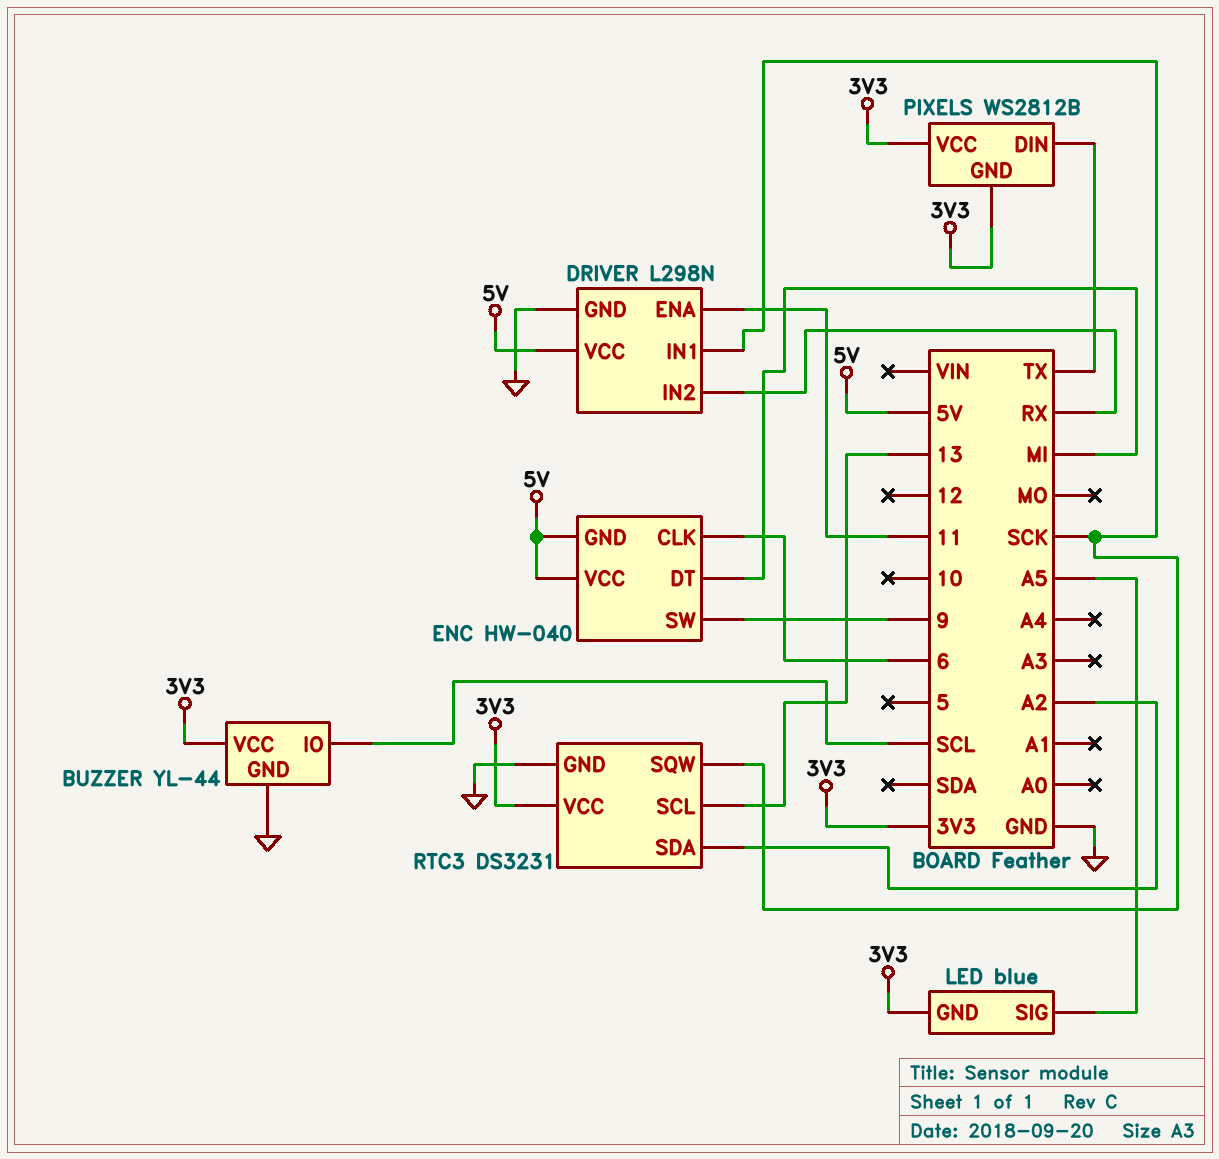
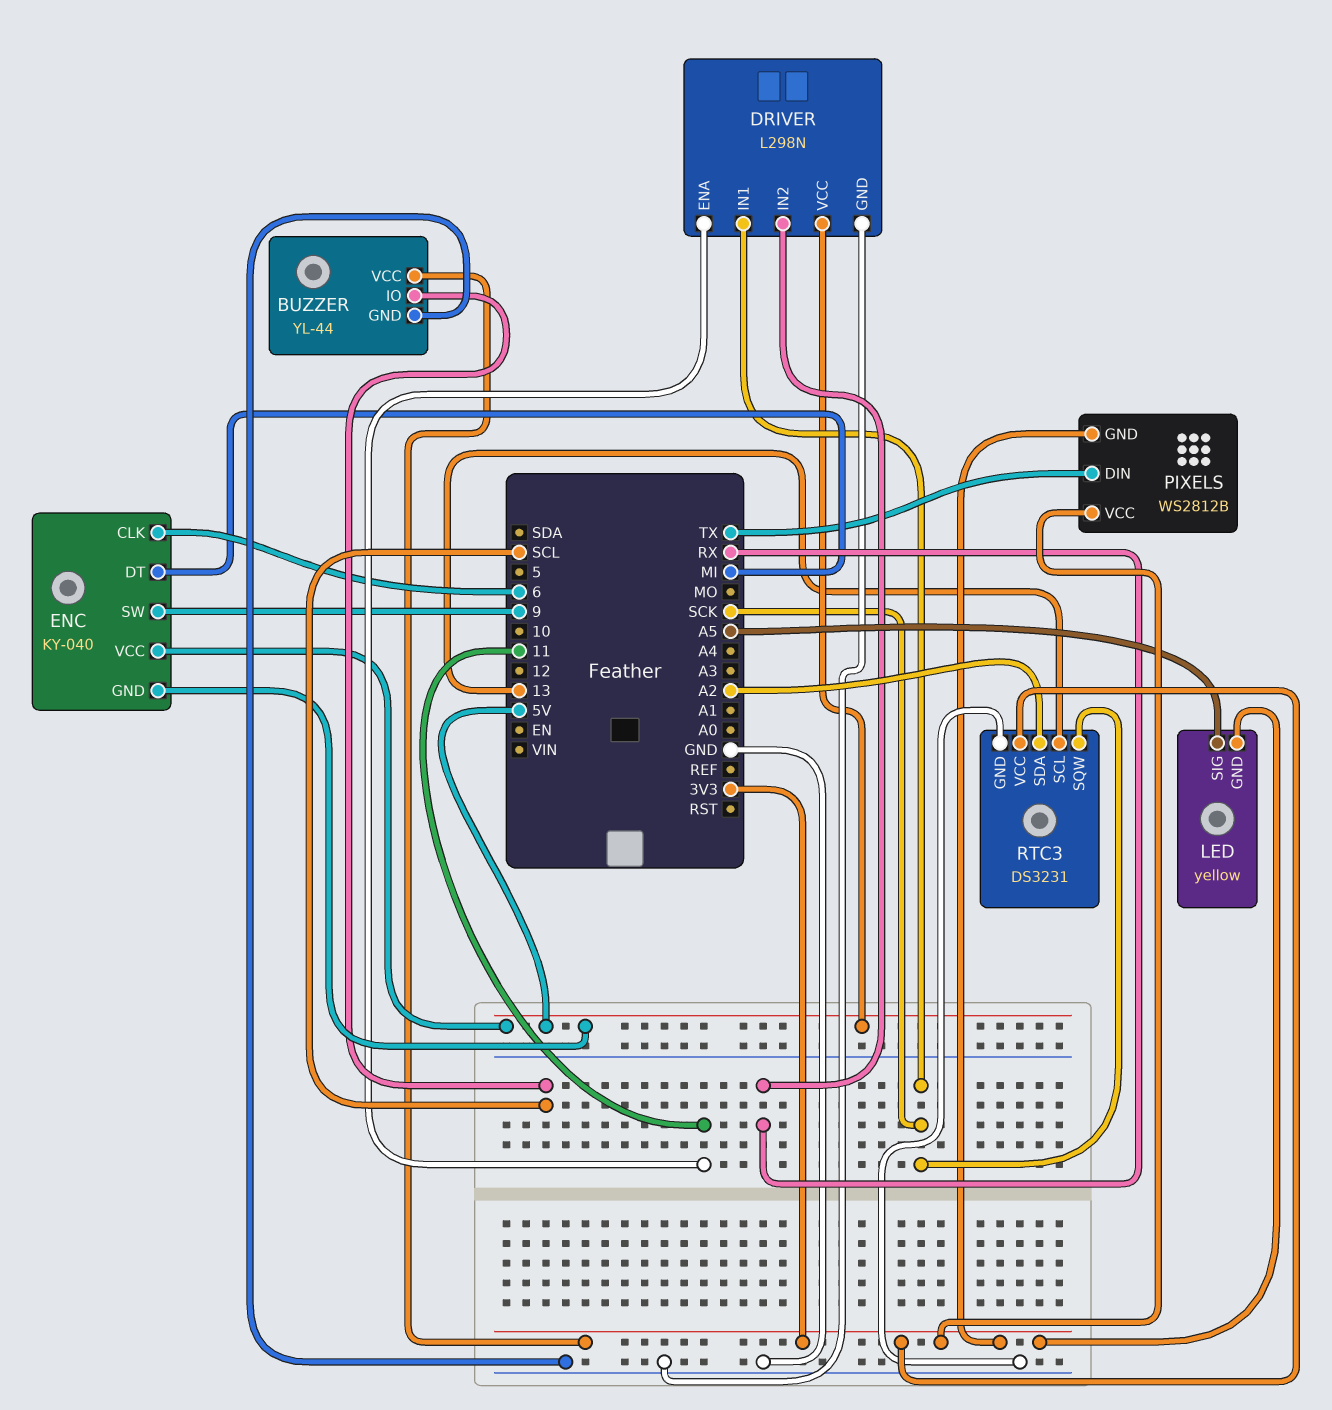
ENC: HW-040 -> KY-040
LED: blue -> yellow

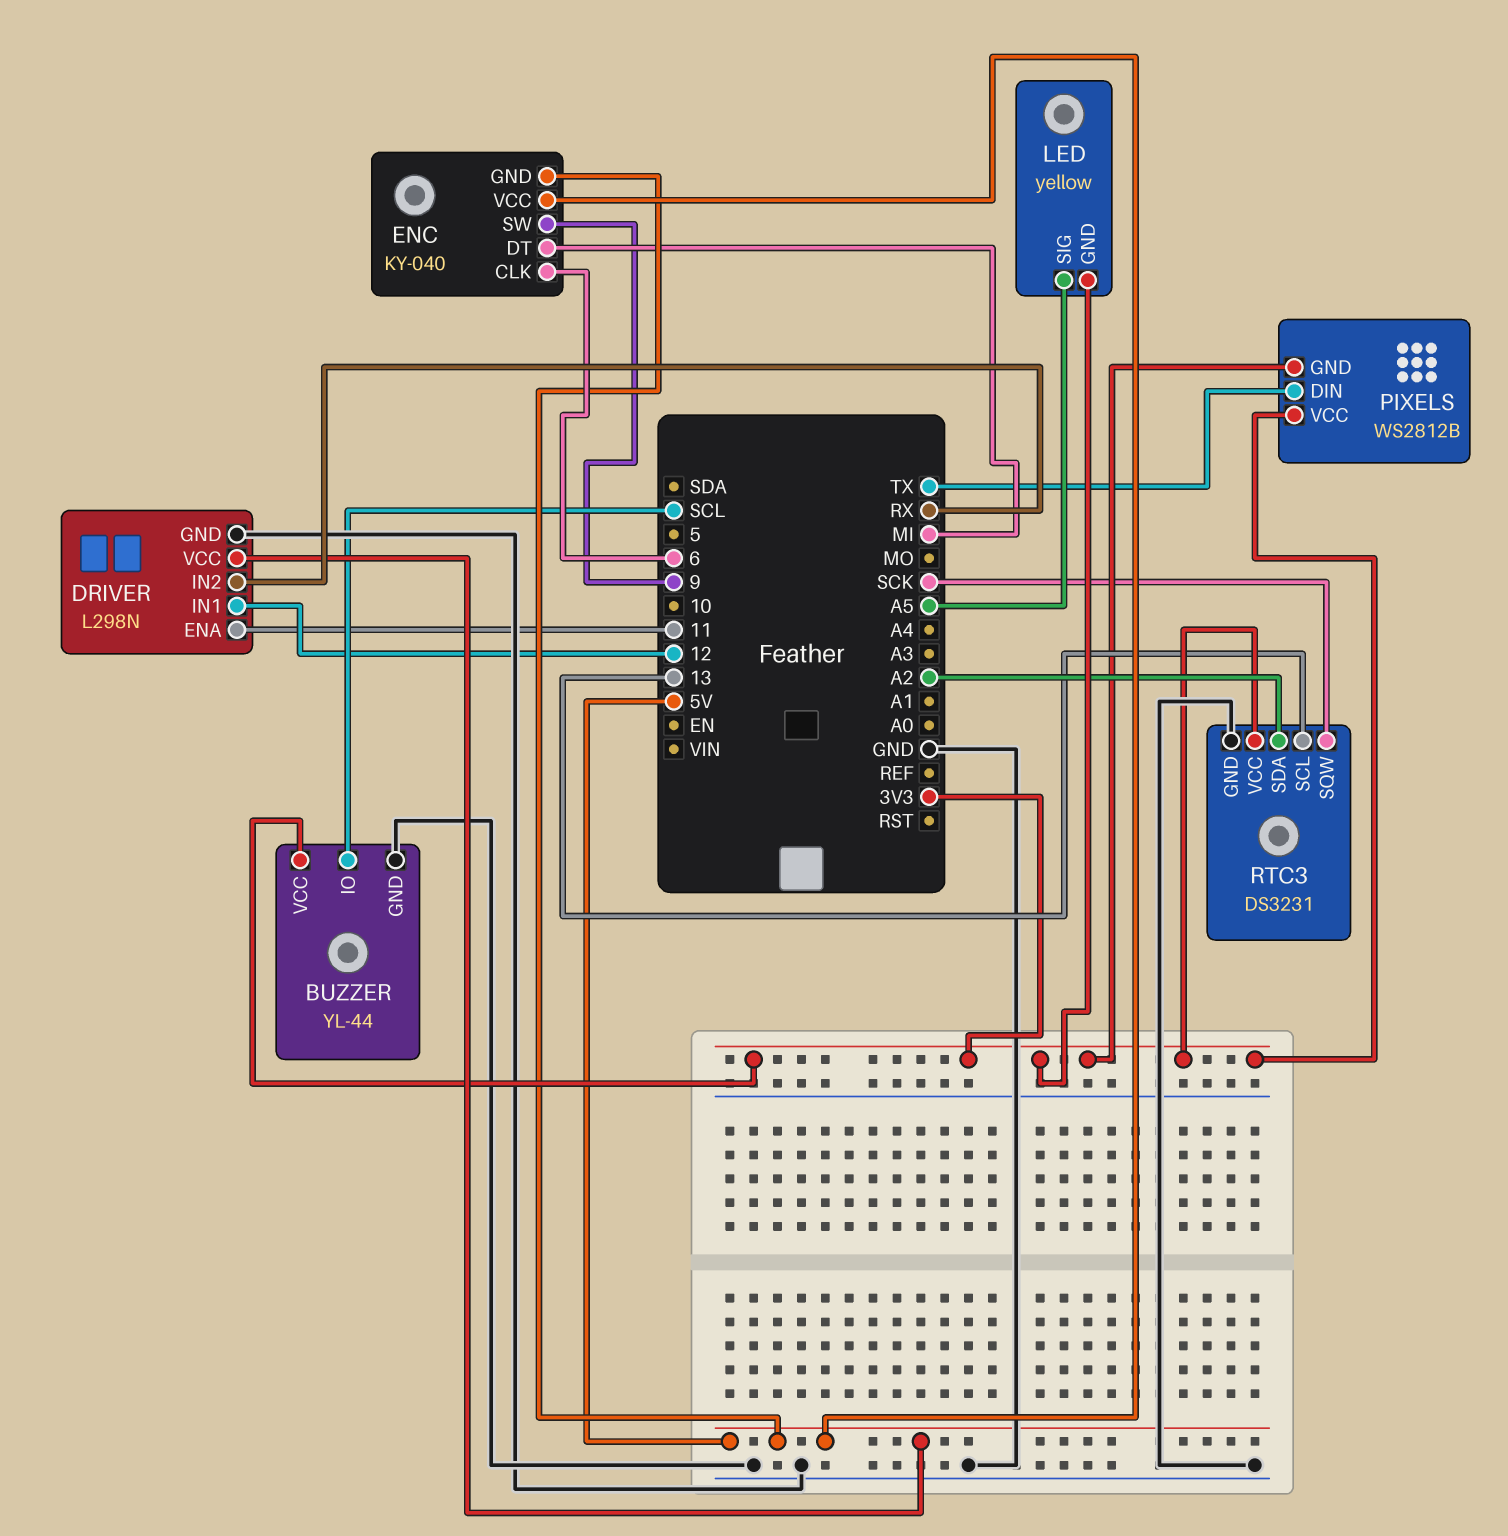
DRIVER pin IN1: SCK -> 12

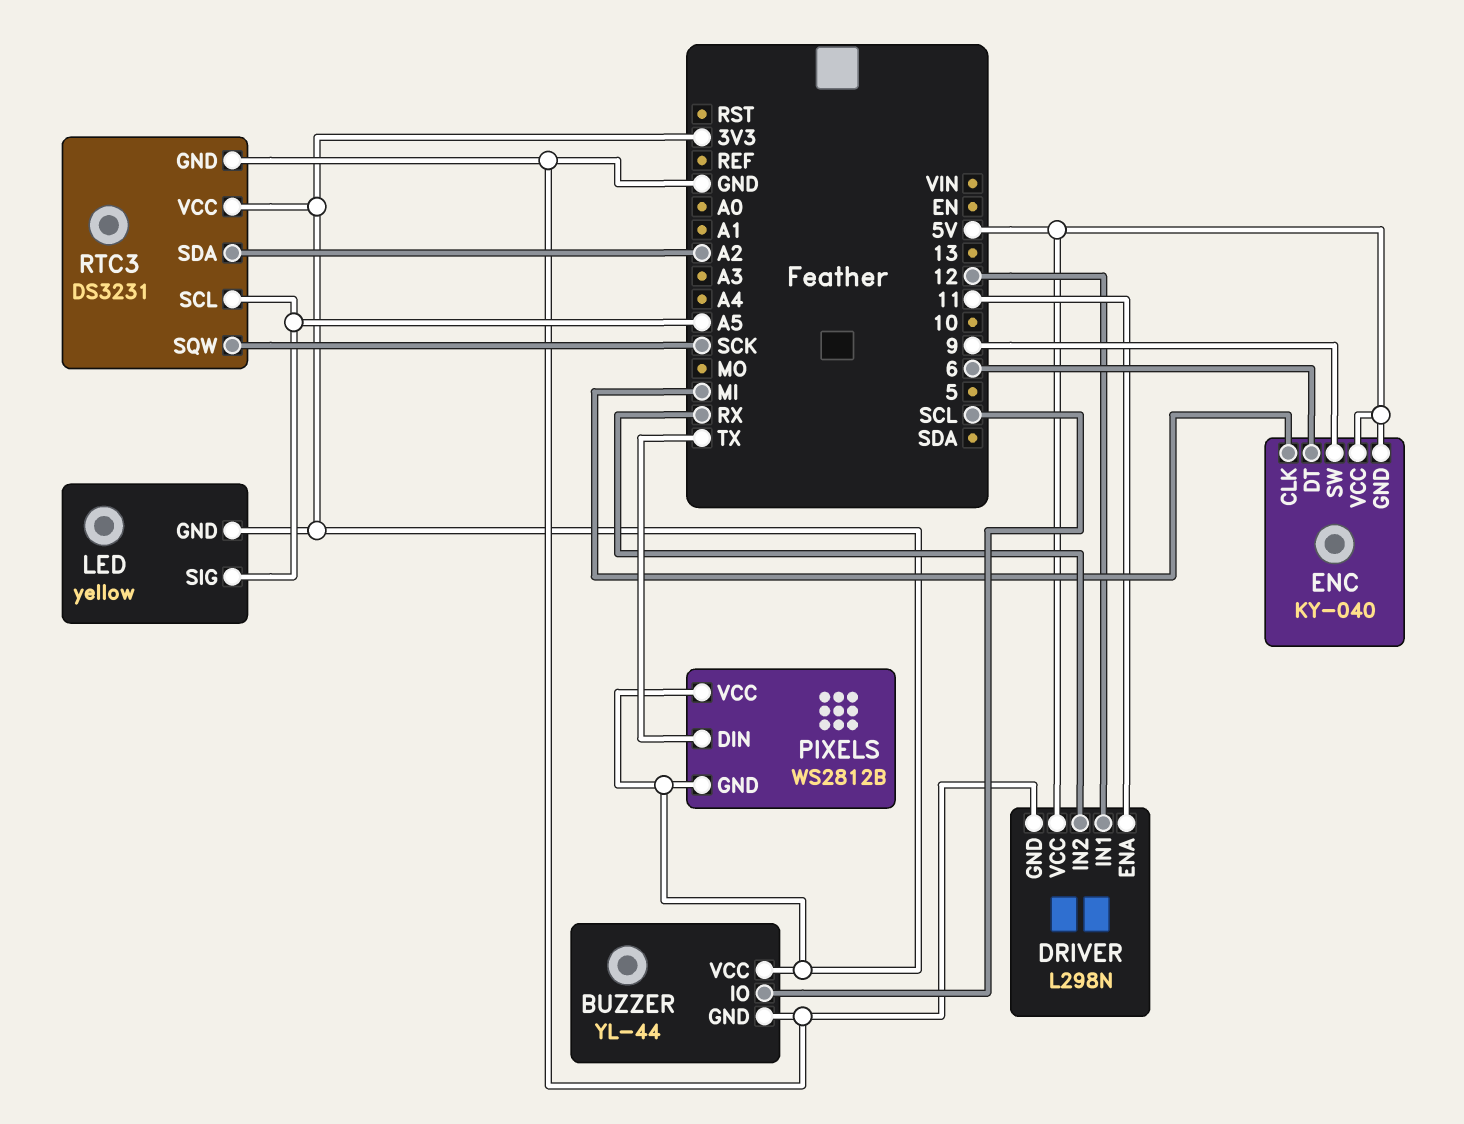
ENC pin CLK: 6 -> MI
ENC pin DT: MI -> 6
RTC3 pin SCL: 13 -> A5

